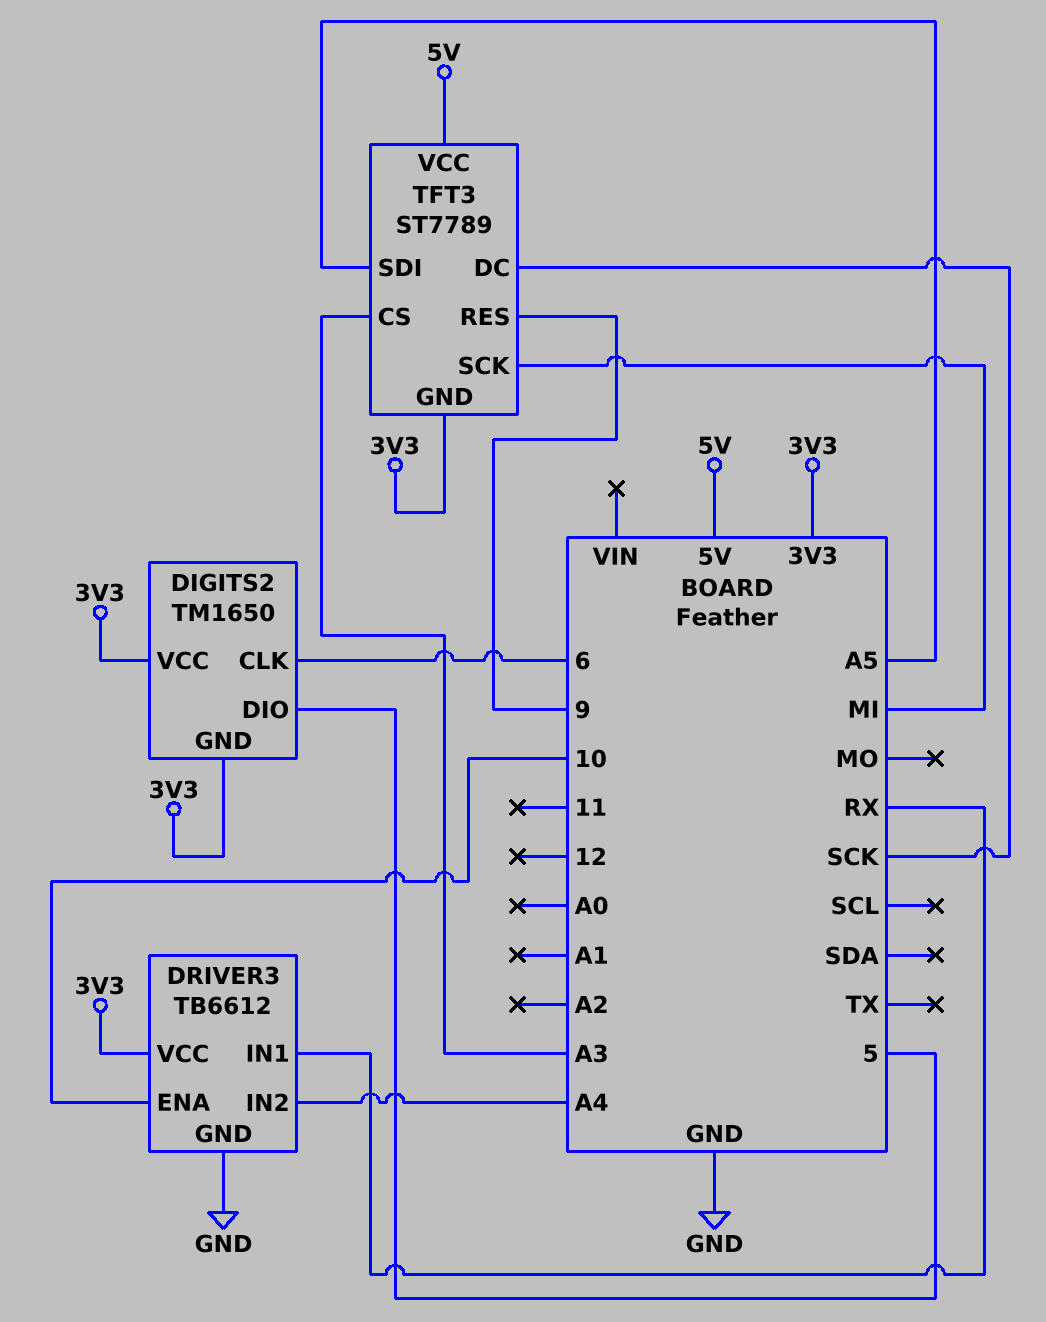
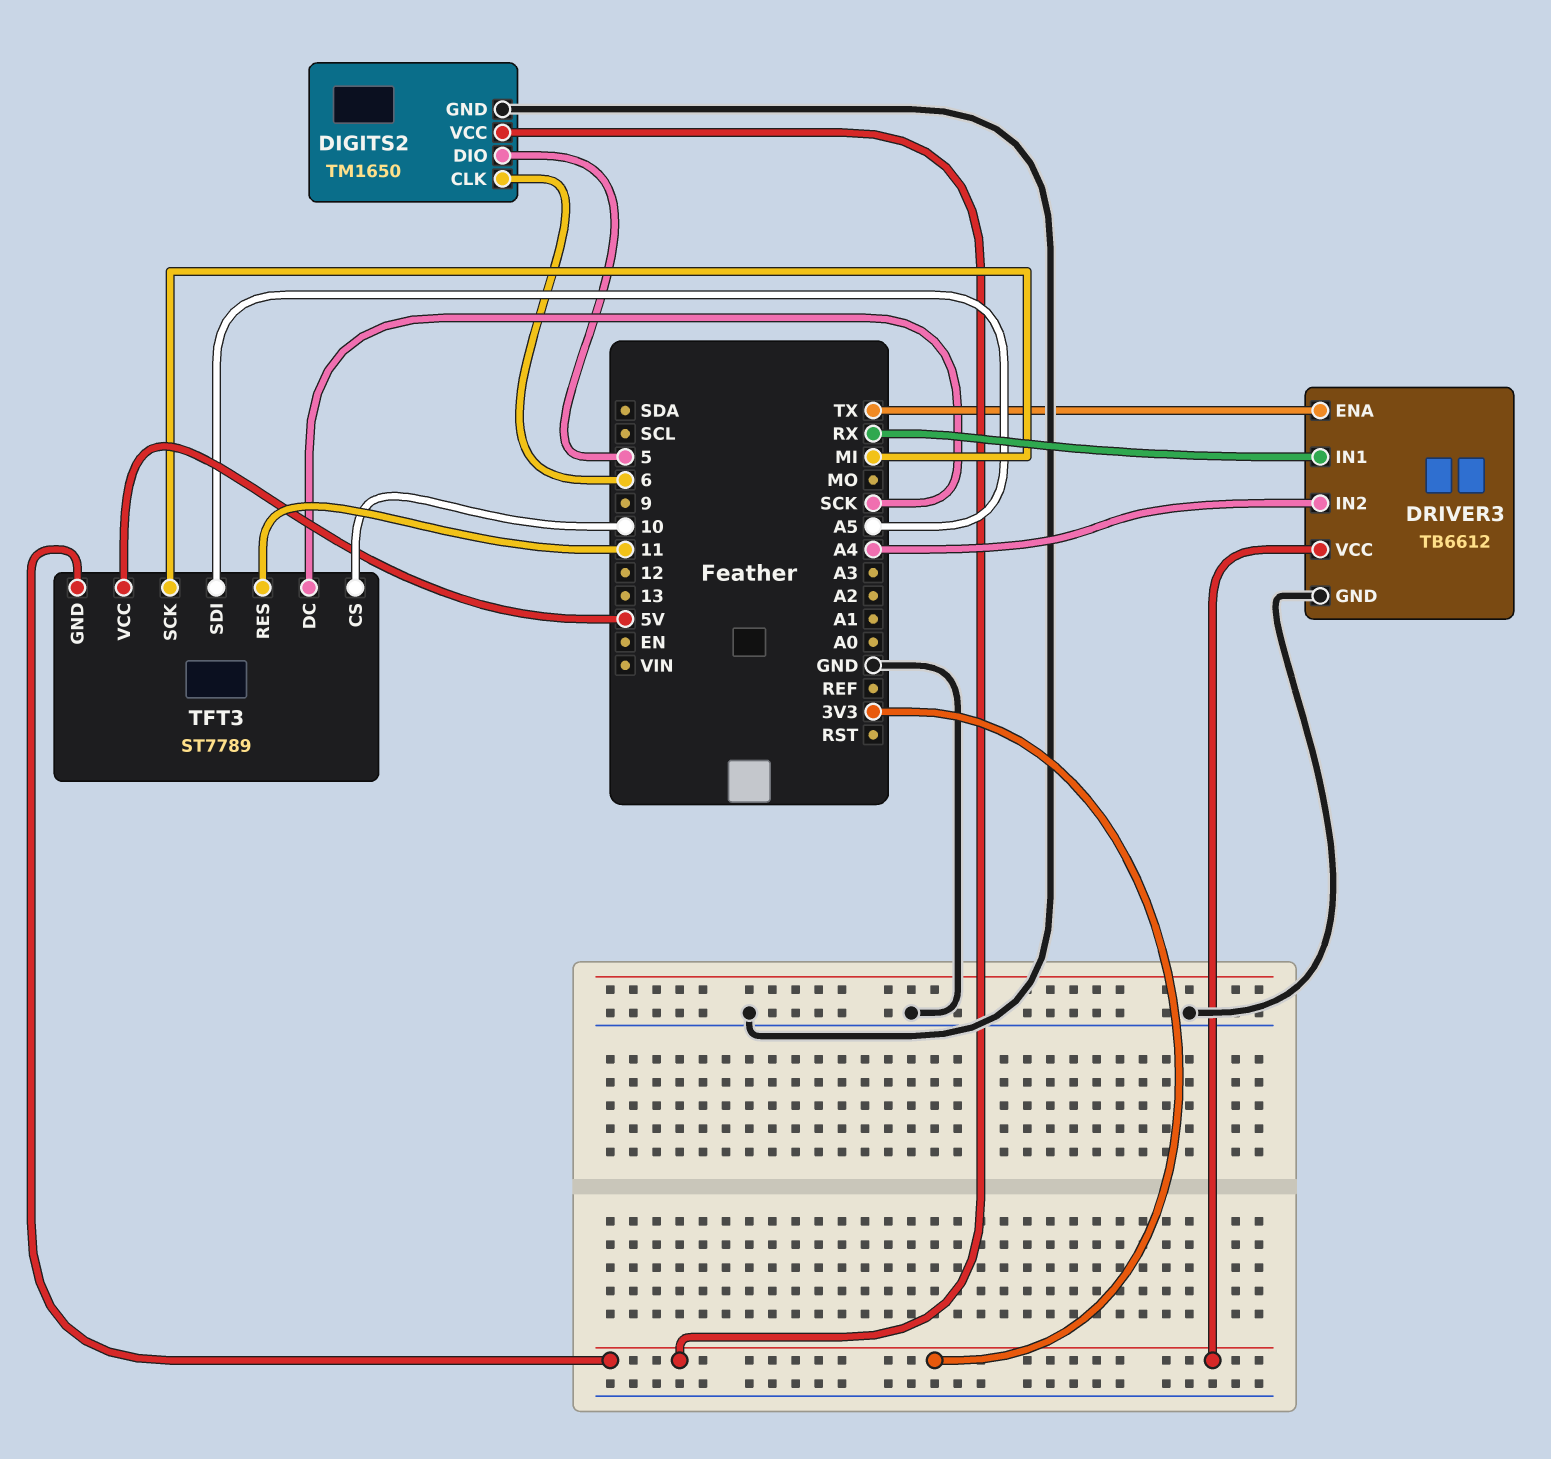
DIGITS2 pin GND: 3V3 -> GND
DRIVER3 pin ENA: 10 -> TX
TFT3 pin CS: A3 -> 10
TFT3 pin RES: 9 -> 11

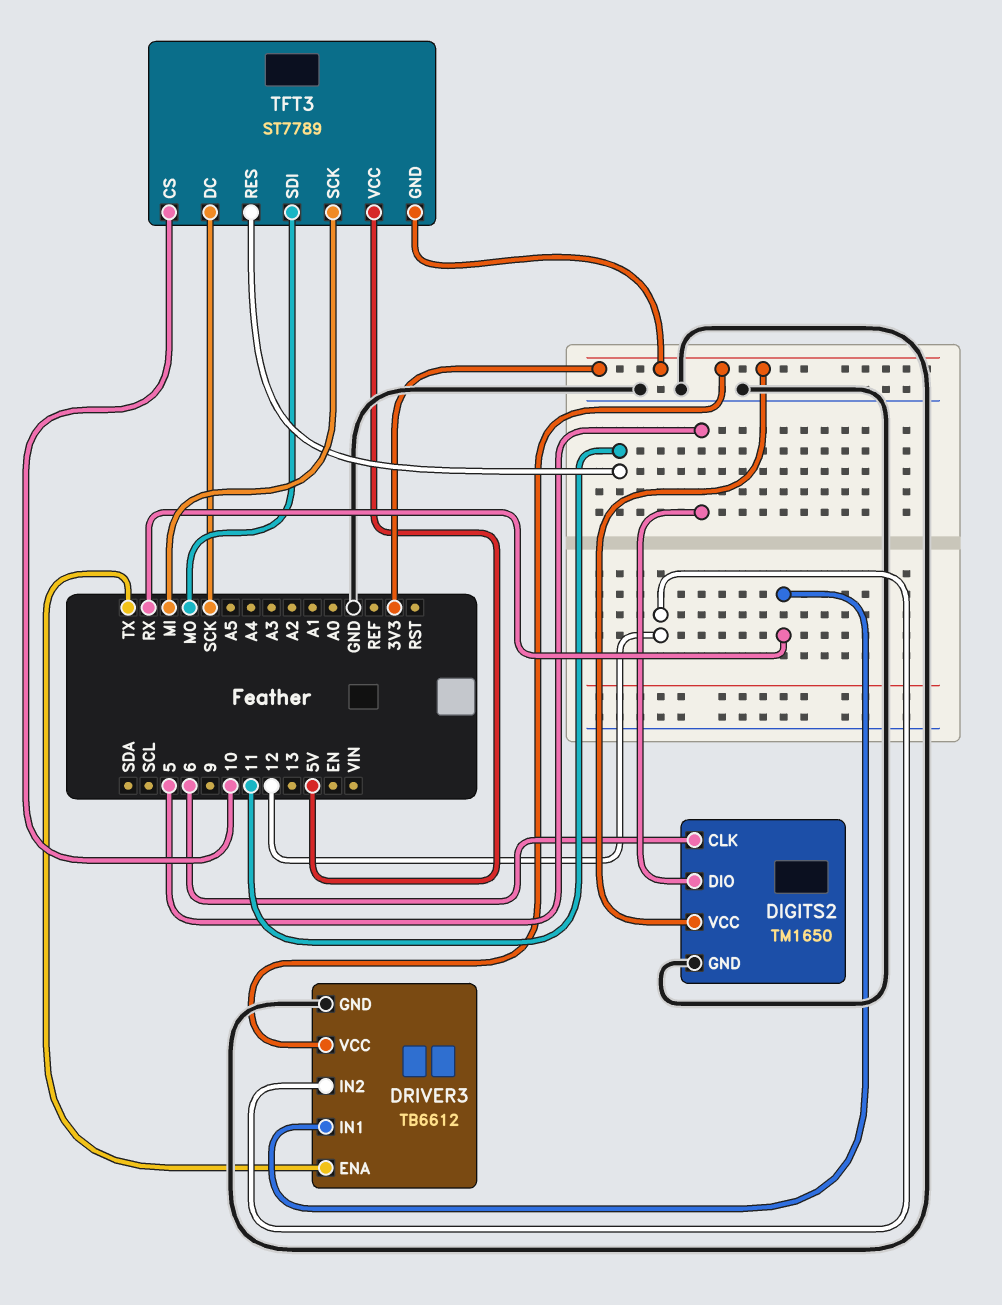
DRIVER3 pin IN2: A4 -> 12
TFT3 pin SDI: A5 -> MO

